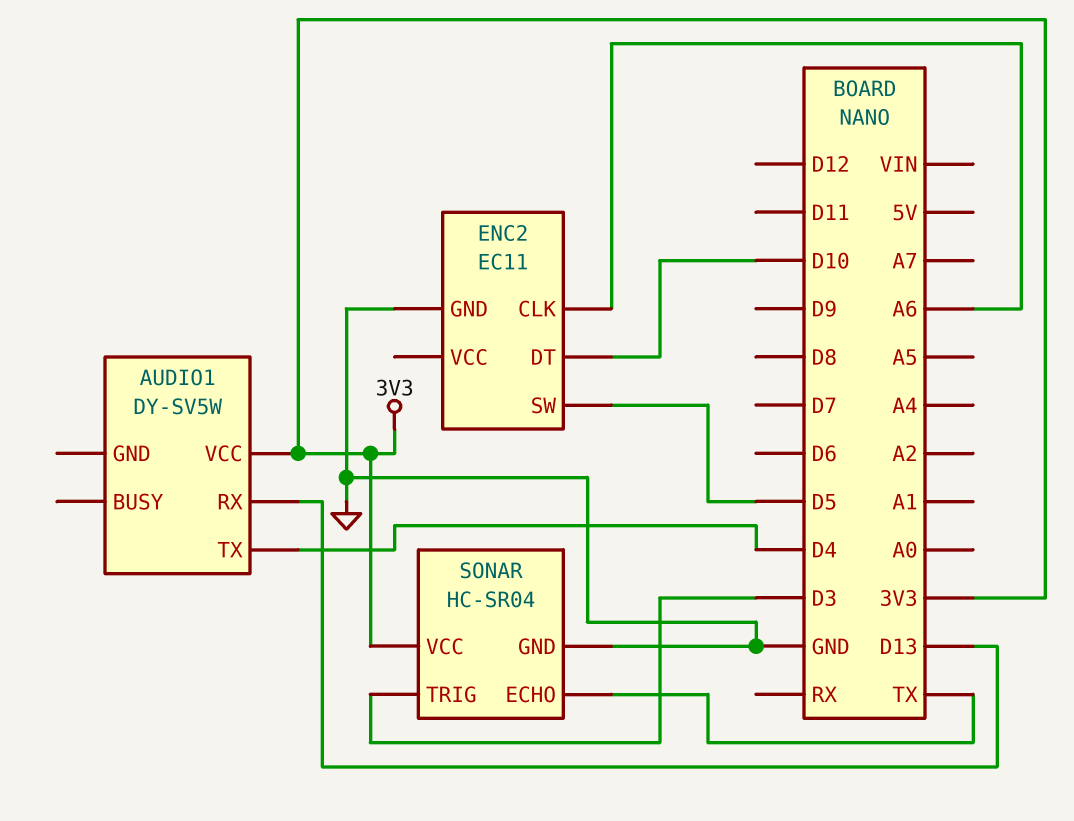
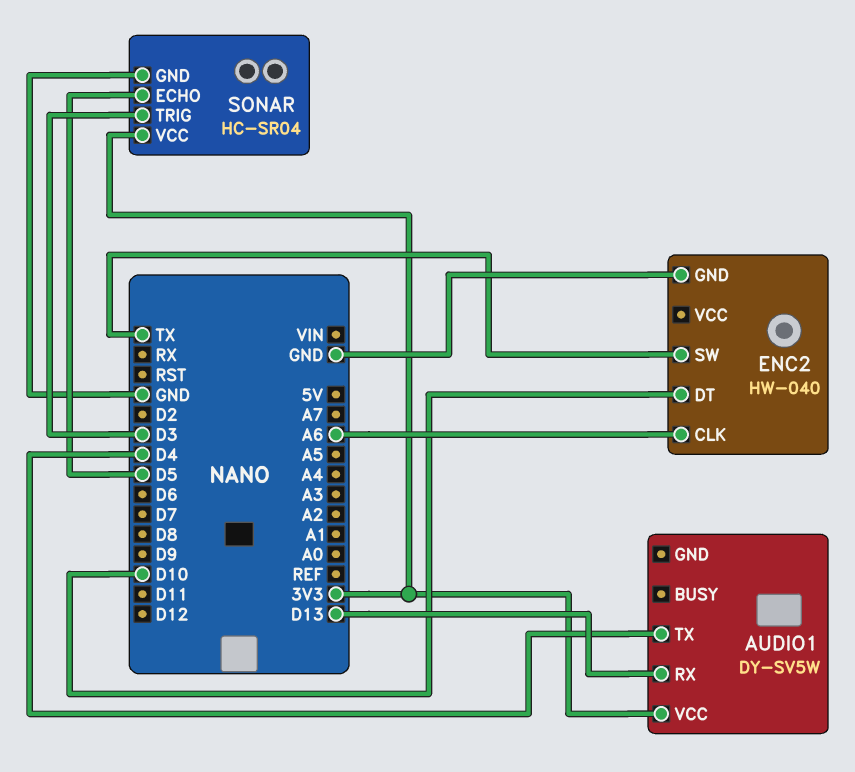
ENC2: EC11 -> HW-040
ENC2 pin SW: D5 -> TX
SONAR pin ECHO: TX -> D5

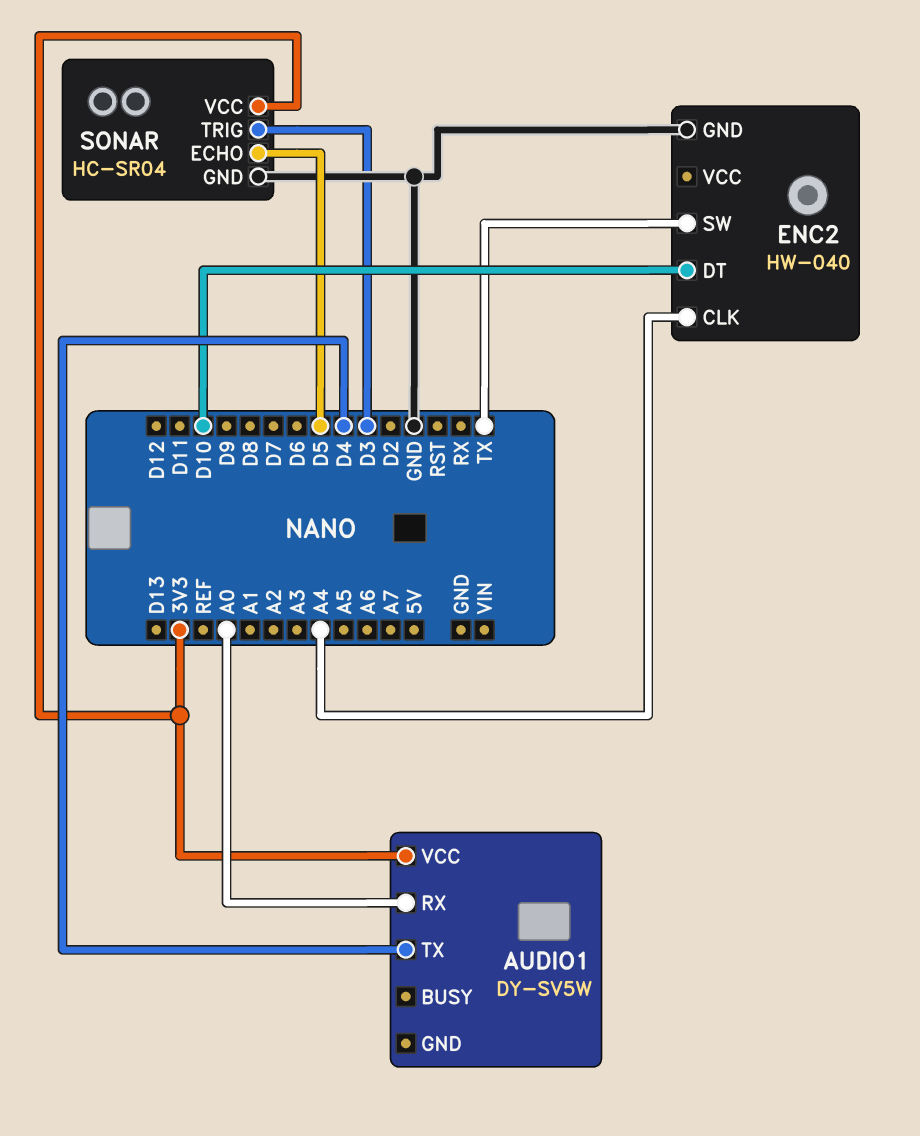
AUDIO1 pin RX: D13 -> A0
ENC2 pin CLK: A6 -> A4

